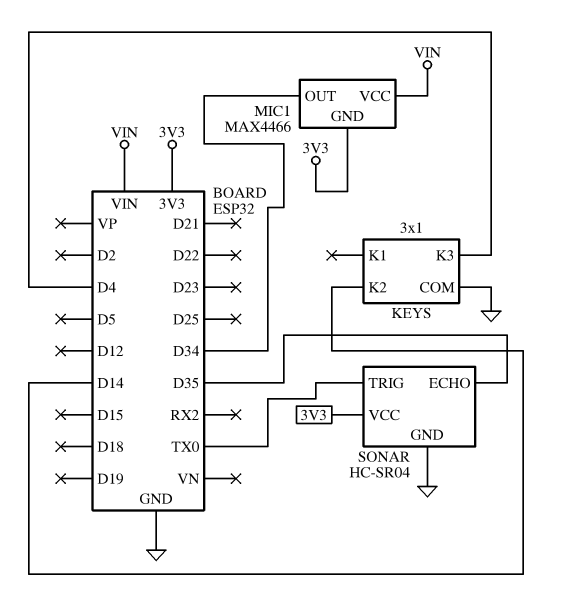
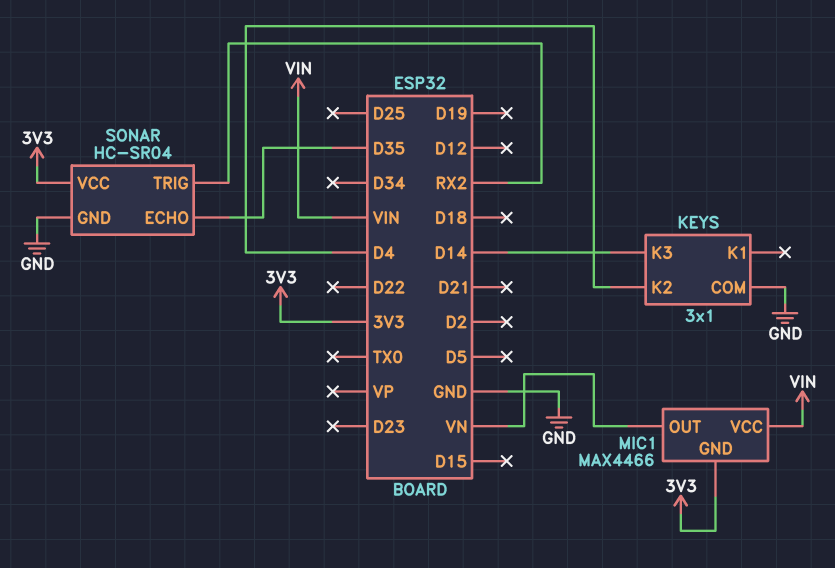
KEYS pin K2: D14 -> D4
KEYS pin K3: D4 -> D14
MIC1 pin OUT: D34 -> VN
SONAR pin TRIG: TX0 -> RX2

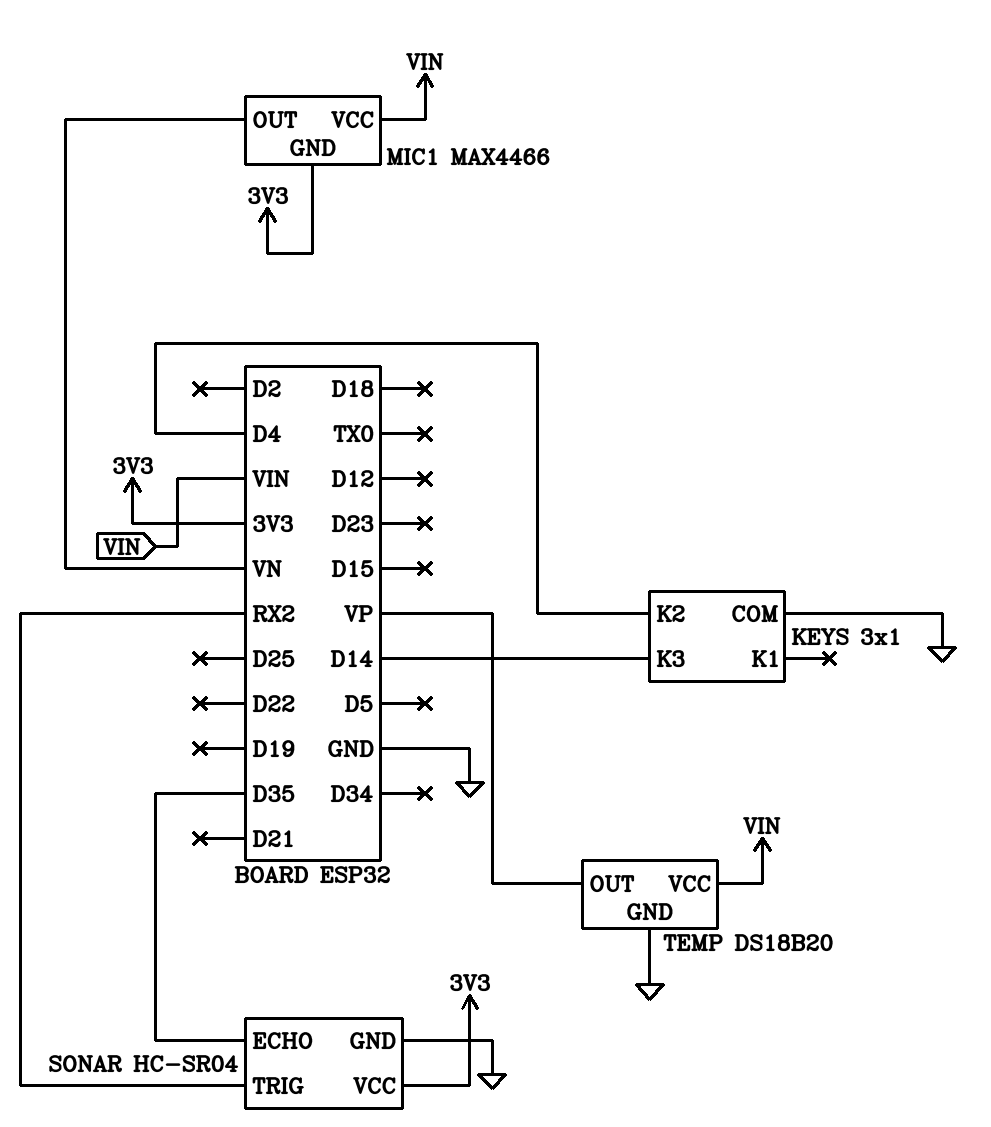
TEMP: none -> DS18B20
TEMP pin GND: none -> GND
TEMP pin OUT: none -> VP
TEMP pin VCC: none -> VIN

